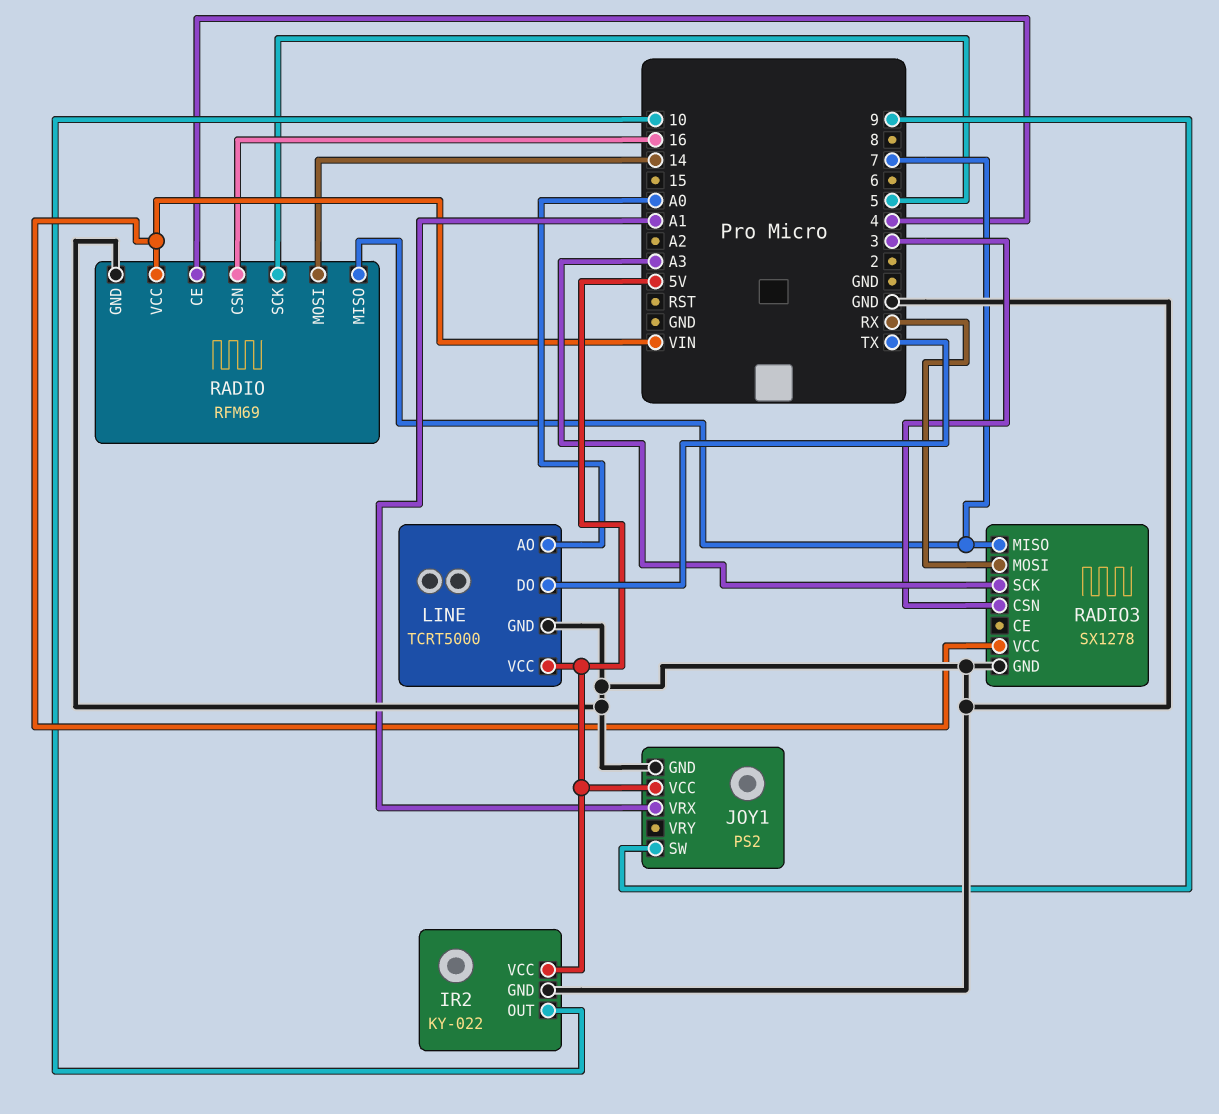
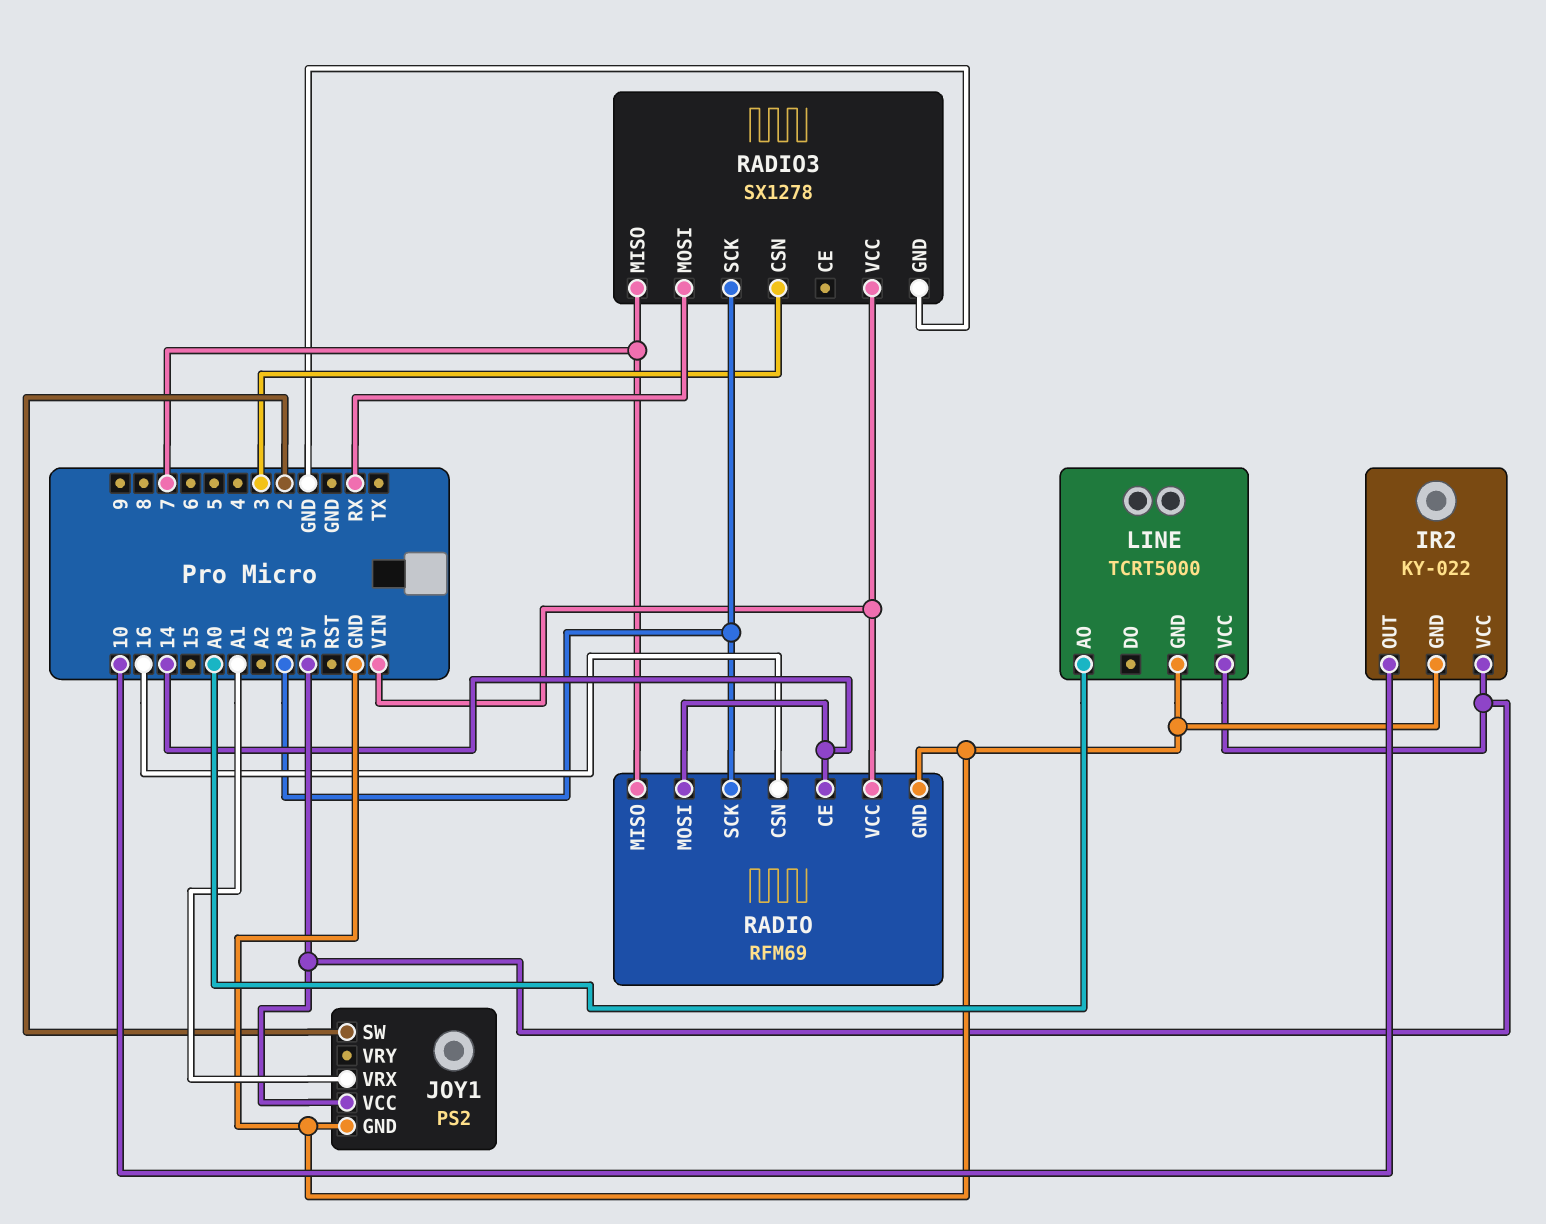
JOY1 pin SW: 9 -> 2
LINE pin DO: TX -> none
RADIO pin CE: 4 -> 14
RADIO pin SCK: 5 -> A3

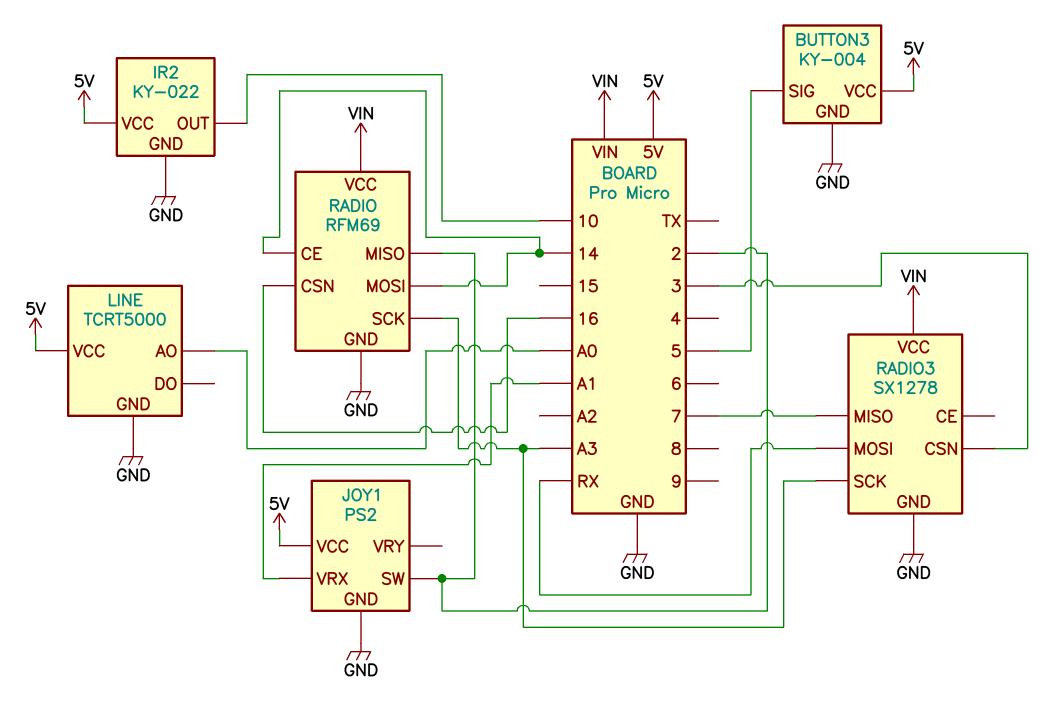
BUTTON3: none -> KY-004
BUTTON3 pin GND: none -> GND
BUTTON3 pin SIG: none -> 5
BUTTON3 pin VCC: none -> 5V
RADIO pin MISO: 7 -> 2

